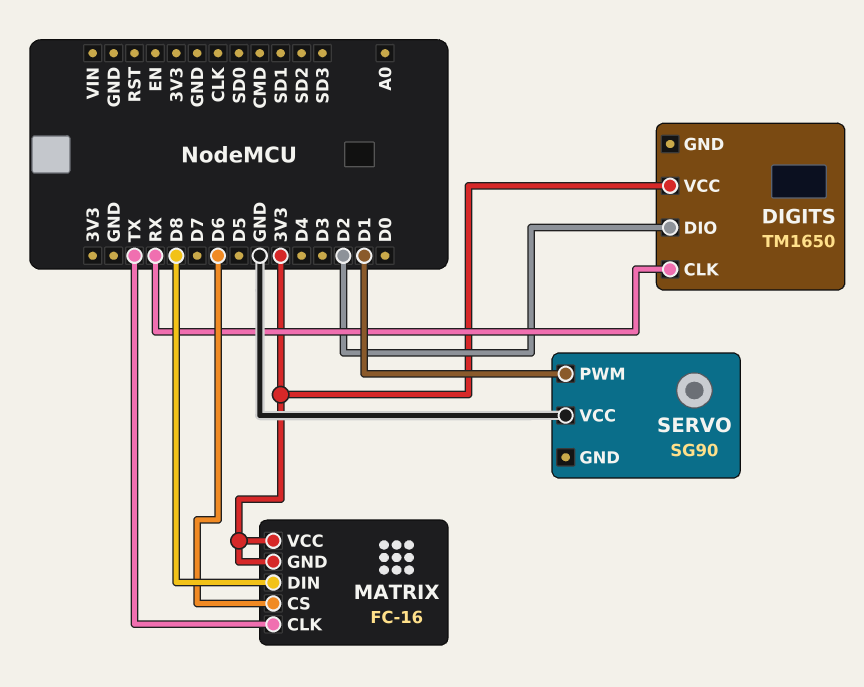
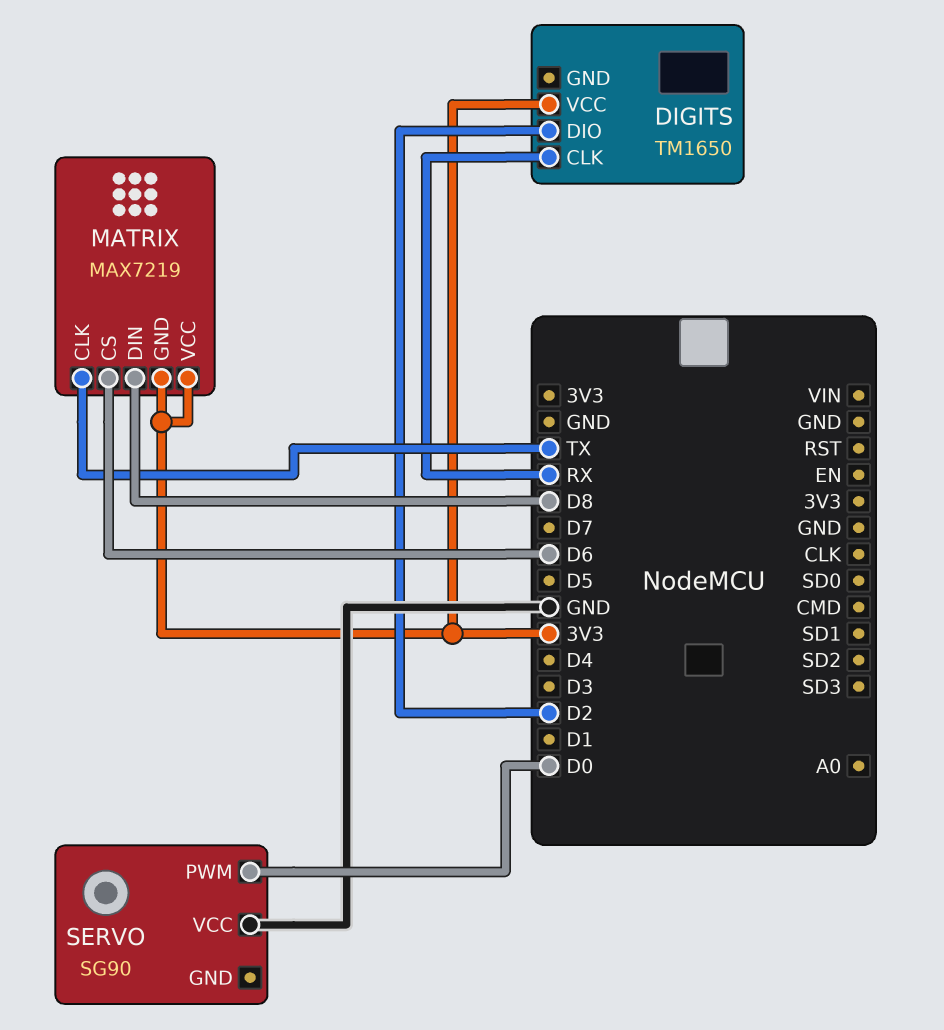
MATRIX: FC-16 -> MAX7219
SERVO pin PWM: D1 -> D0

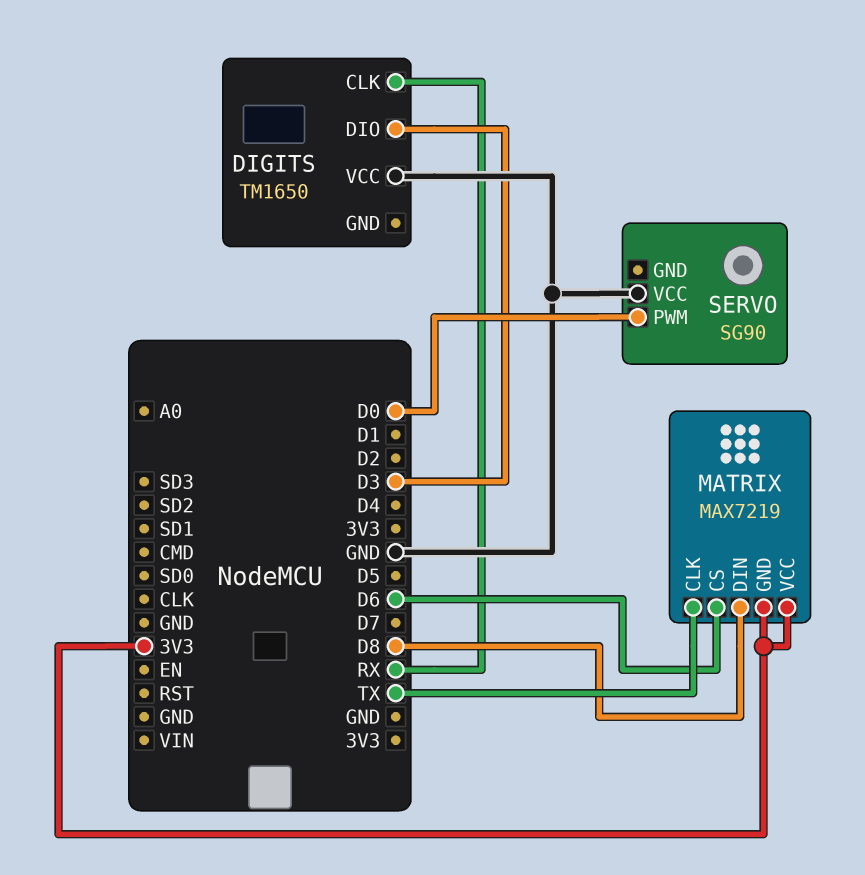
DIGITS pin DIO: D2 -> D3
DIGITS pin VCC: 3V3 -> GND

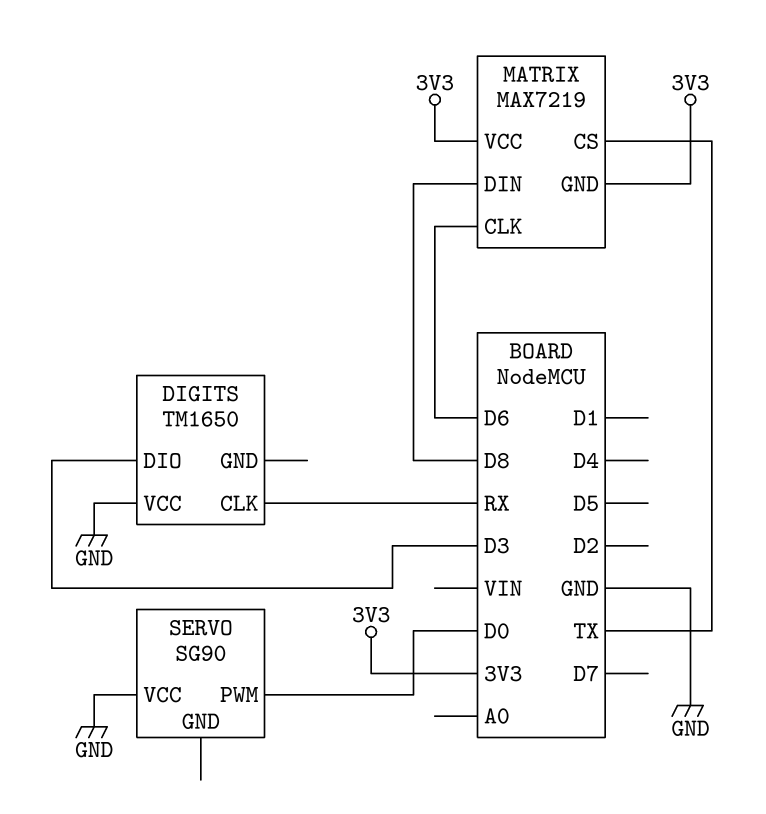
MATRIX pin CLK: TX -> D6
MATRIX pin CS: D6 -> TX

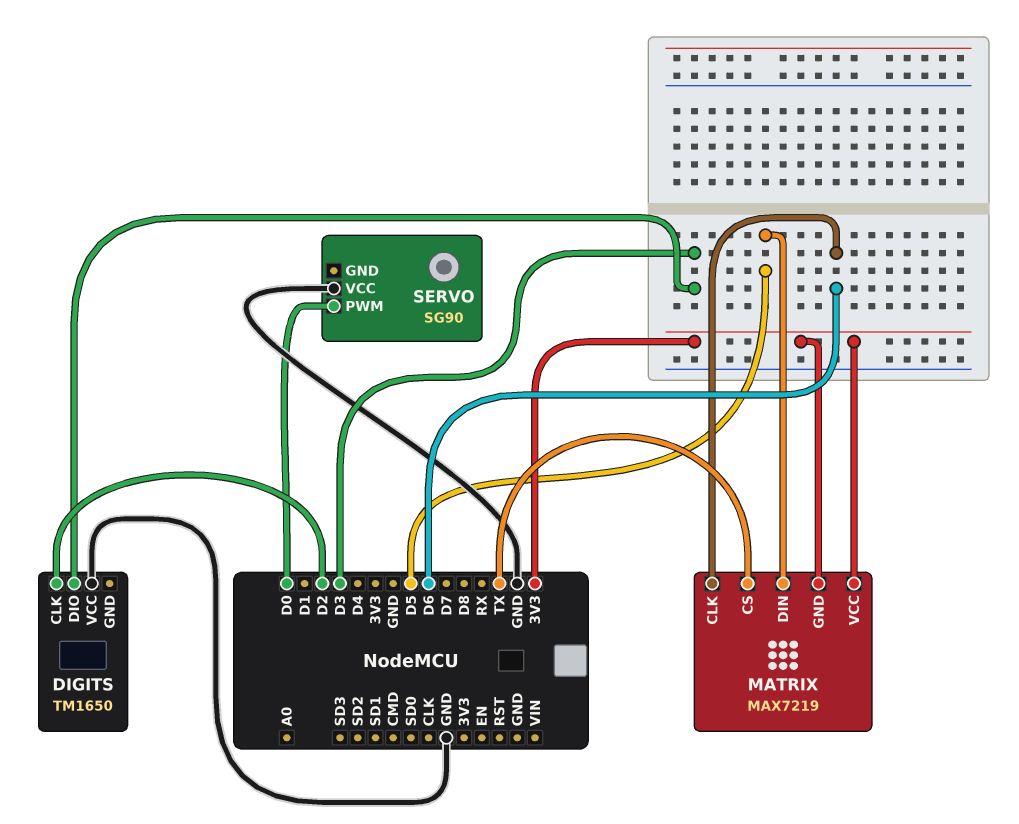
DIGITS pin CLK: RX -> D2
MATRIX pin DIN: D8 -> D5

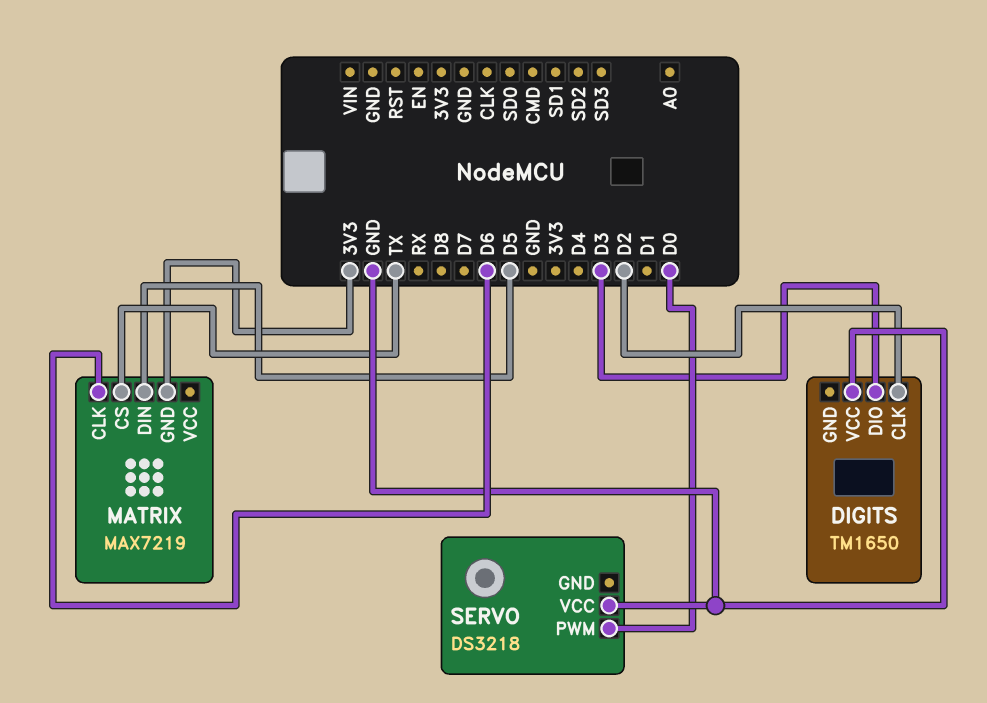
MATRIX pin VCC: 3V3 -> none
SERVO: SG90 -> DS3218

